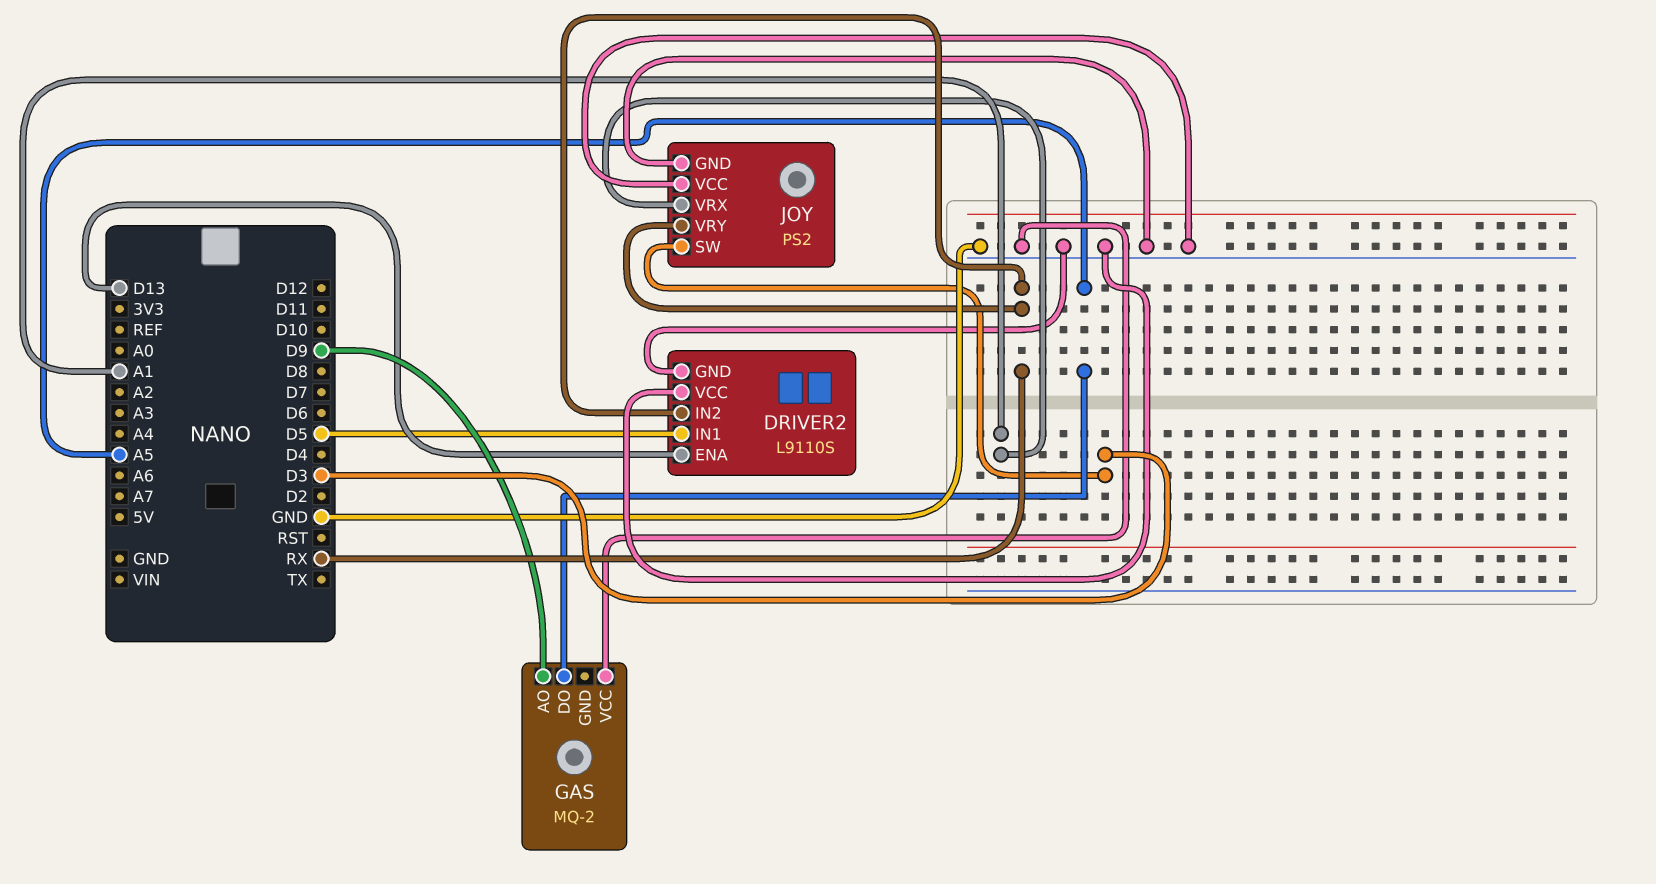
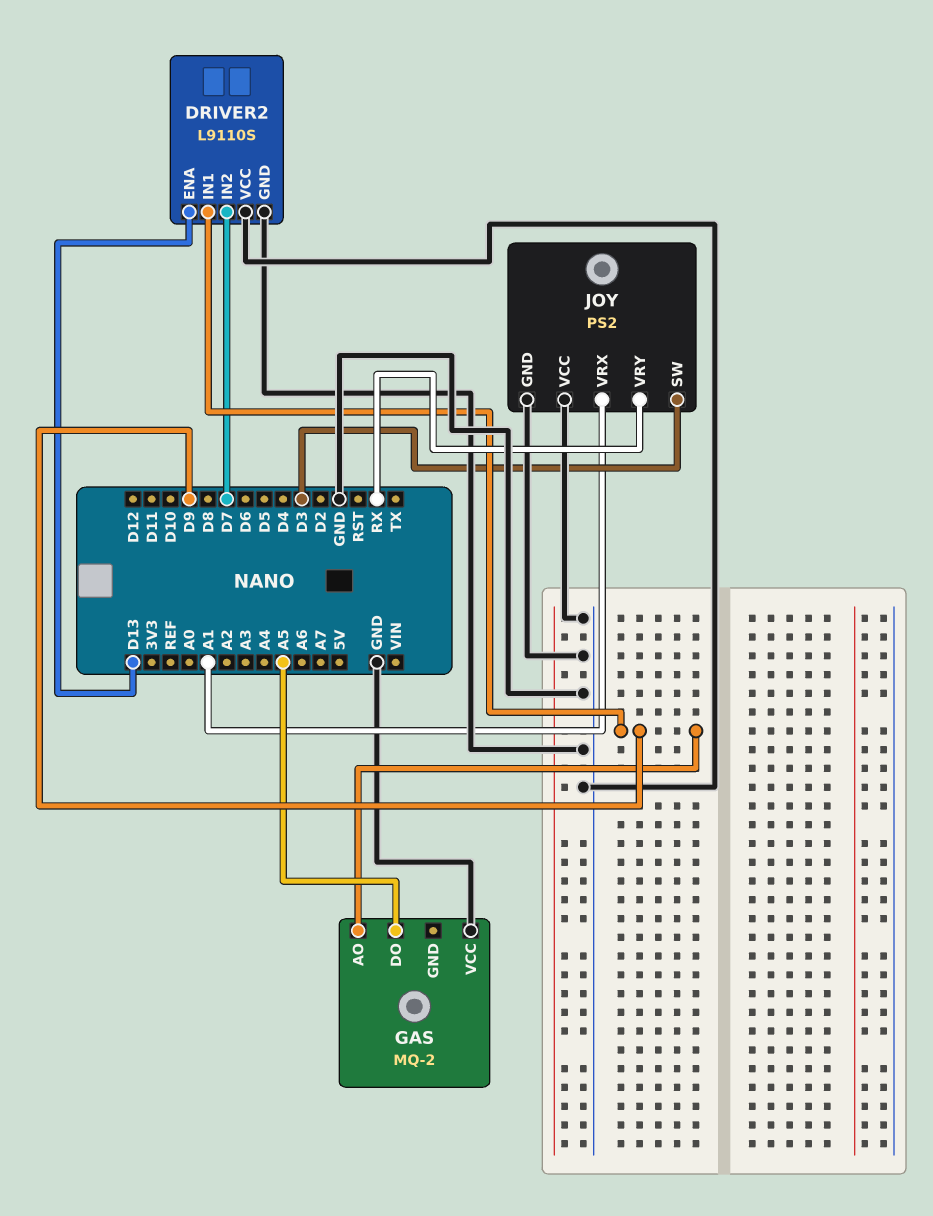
DRIVER2 pin IN1: D5 -> D9
DRIVER2 pin IN2: RX -> D7

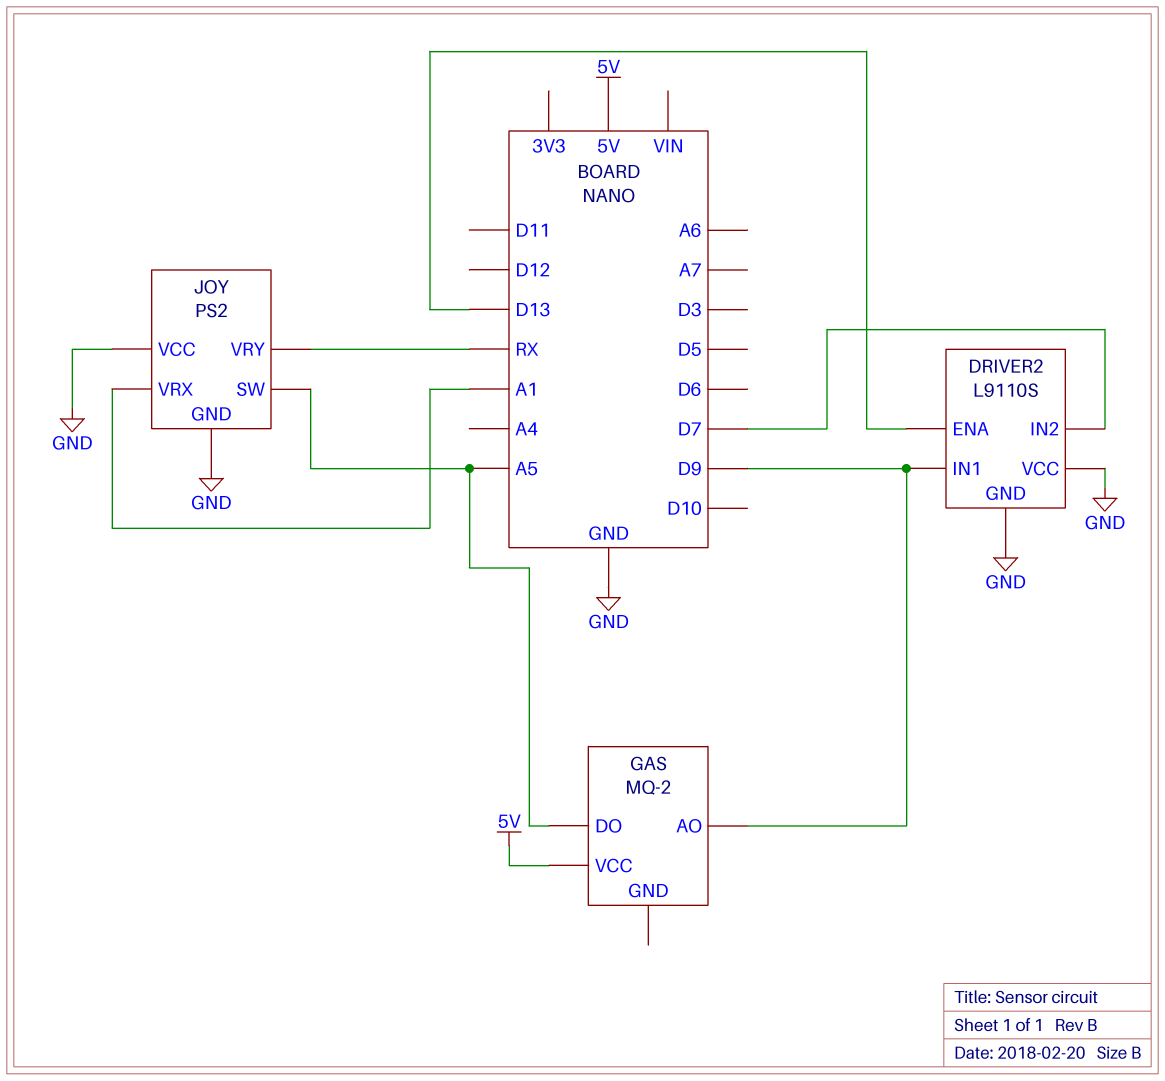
GAS pin VCC: GND -> 5V
JOY pin SW: D3 -> A5

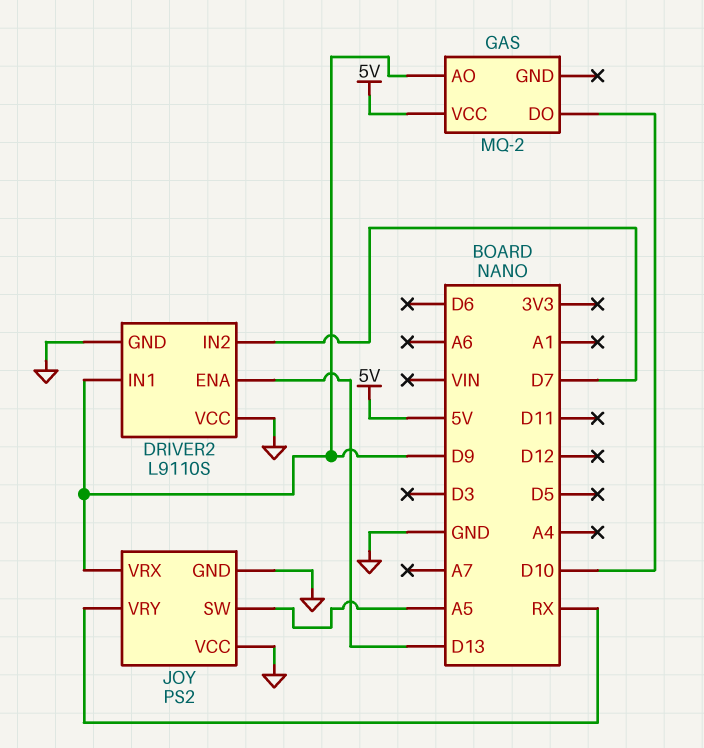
GAS pin DO: A5 -> D10
JOY pin VRX: A1 -> D9

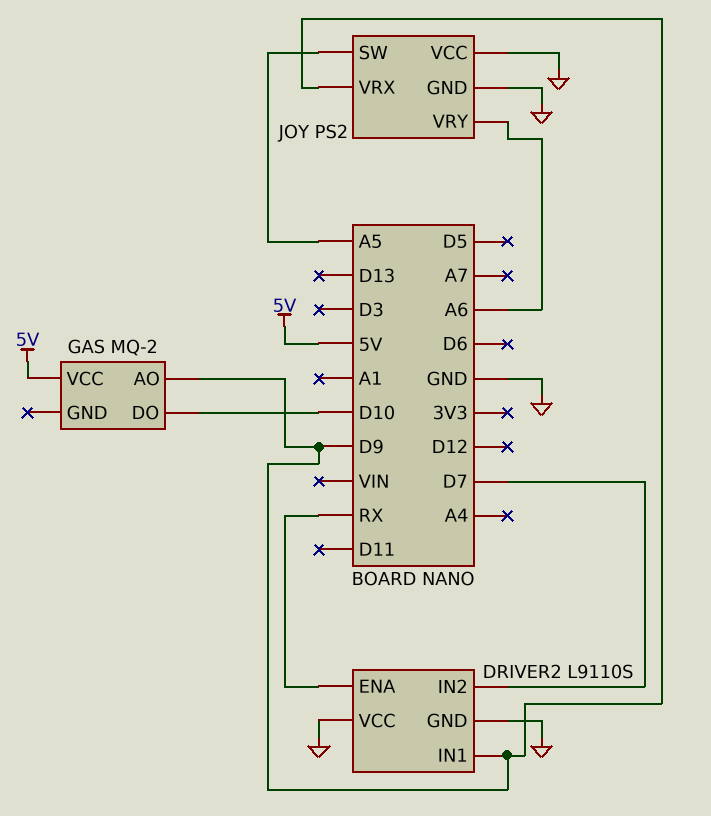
DRIVER2 pin ENA: D13 -> RX
JOY pin VRY: RX -> A6

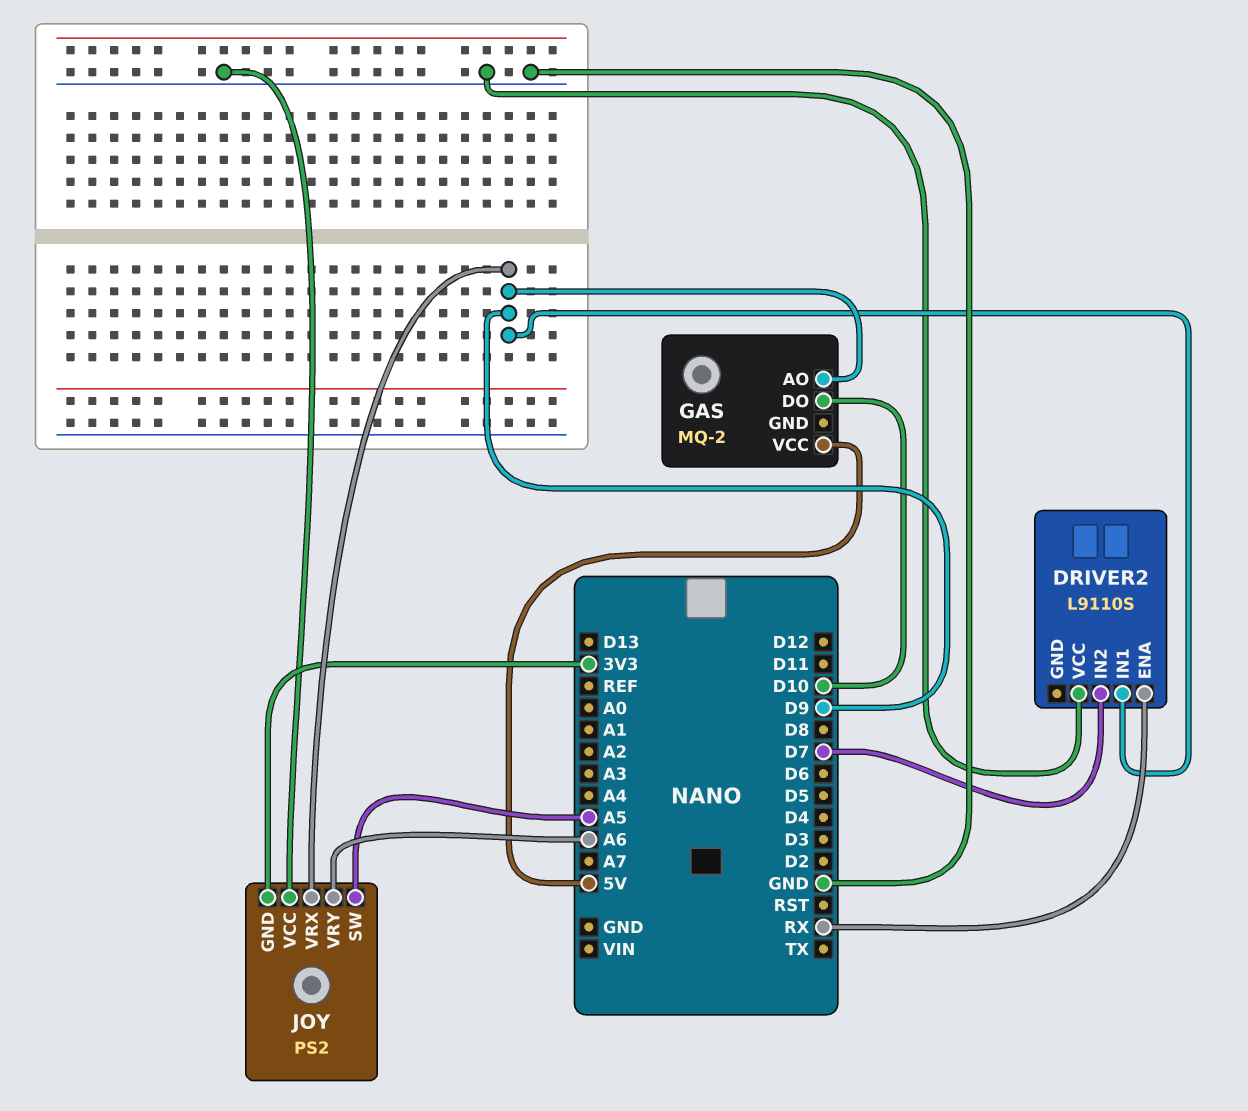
DRIVER2 pin GND: GND -> none
JOY pin GND: GND -> 3V3

